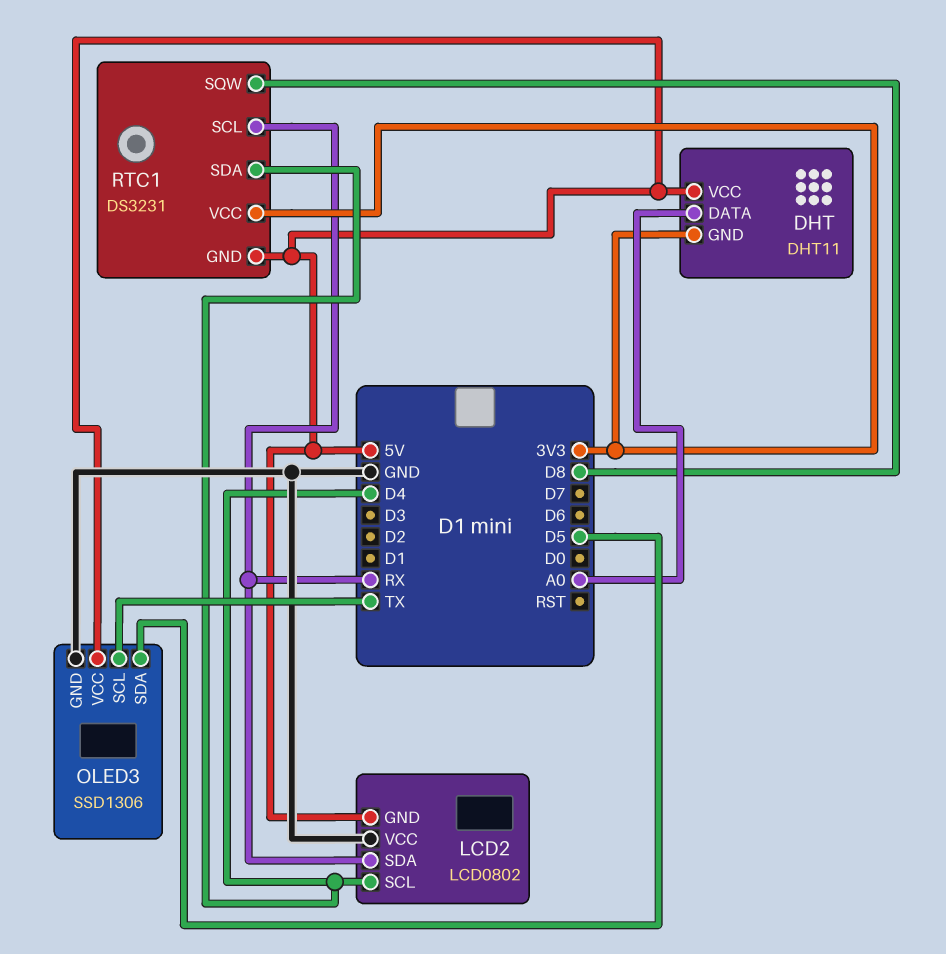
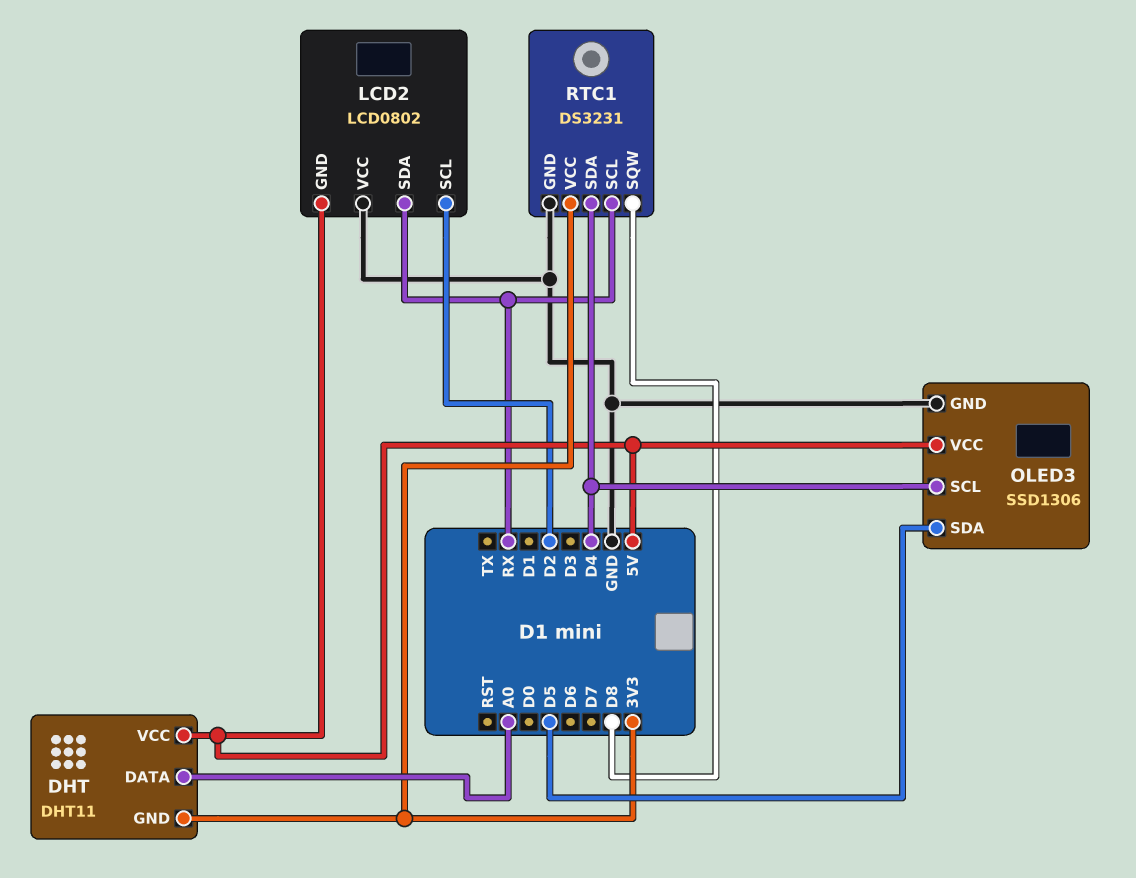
LCD2 pin SCL: D4 -> D2
OLED3 pin SCL: TX -> D4
RTC1 pin GND: 5V -> GND

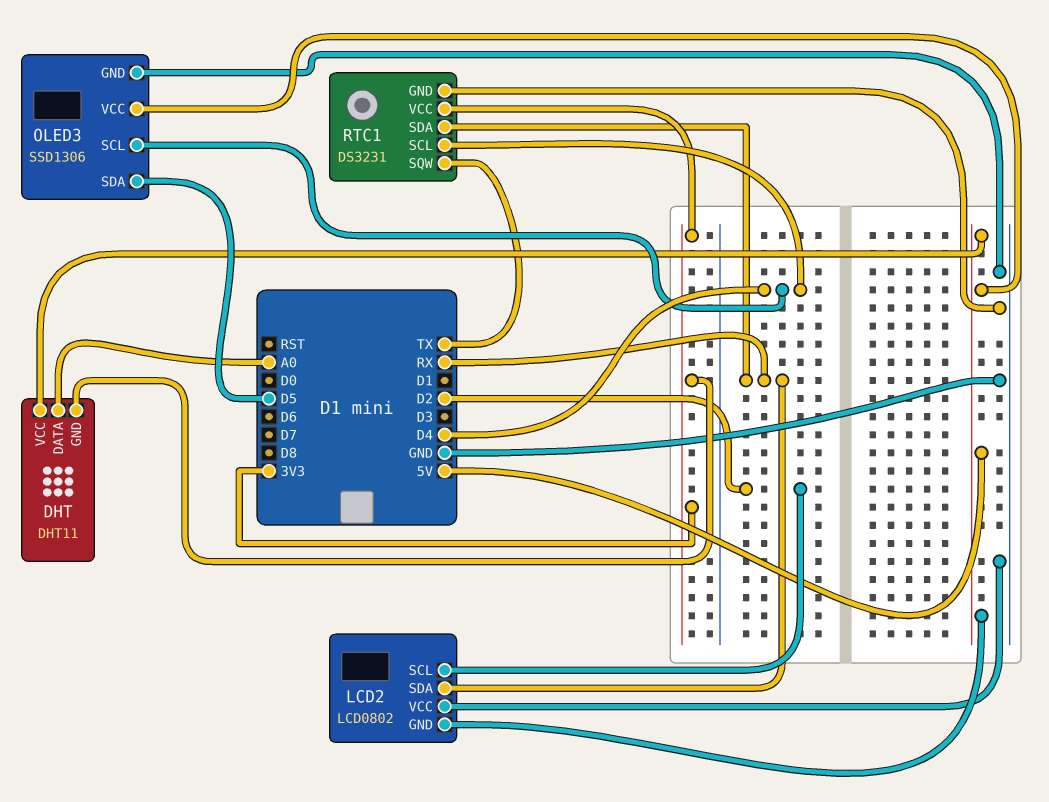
RTC1 pin SCL: RX -> D4
RTC1 pin SDA: D4 -> RX
RTC1 pin SQW: D8 -> TX

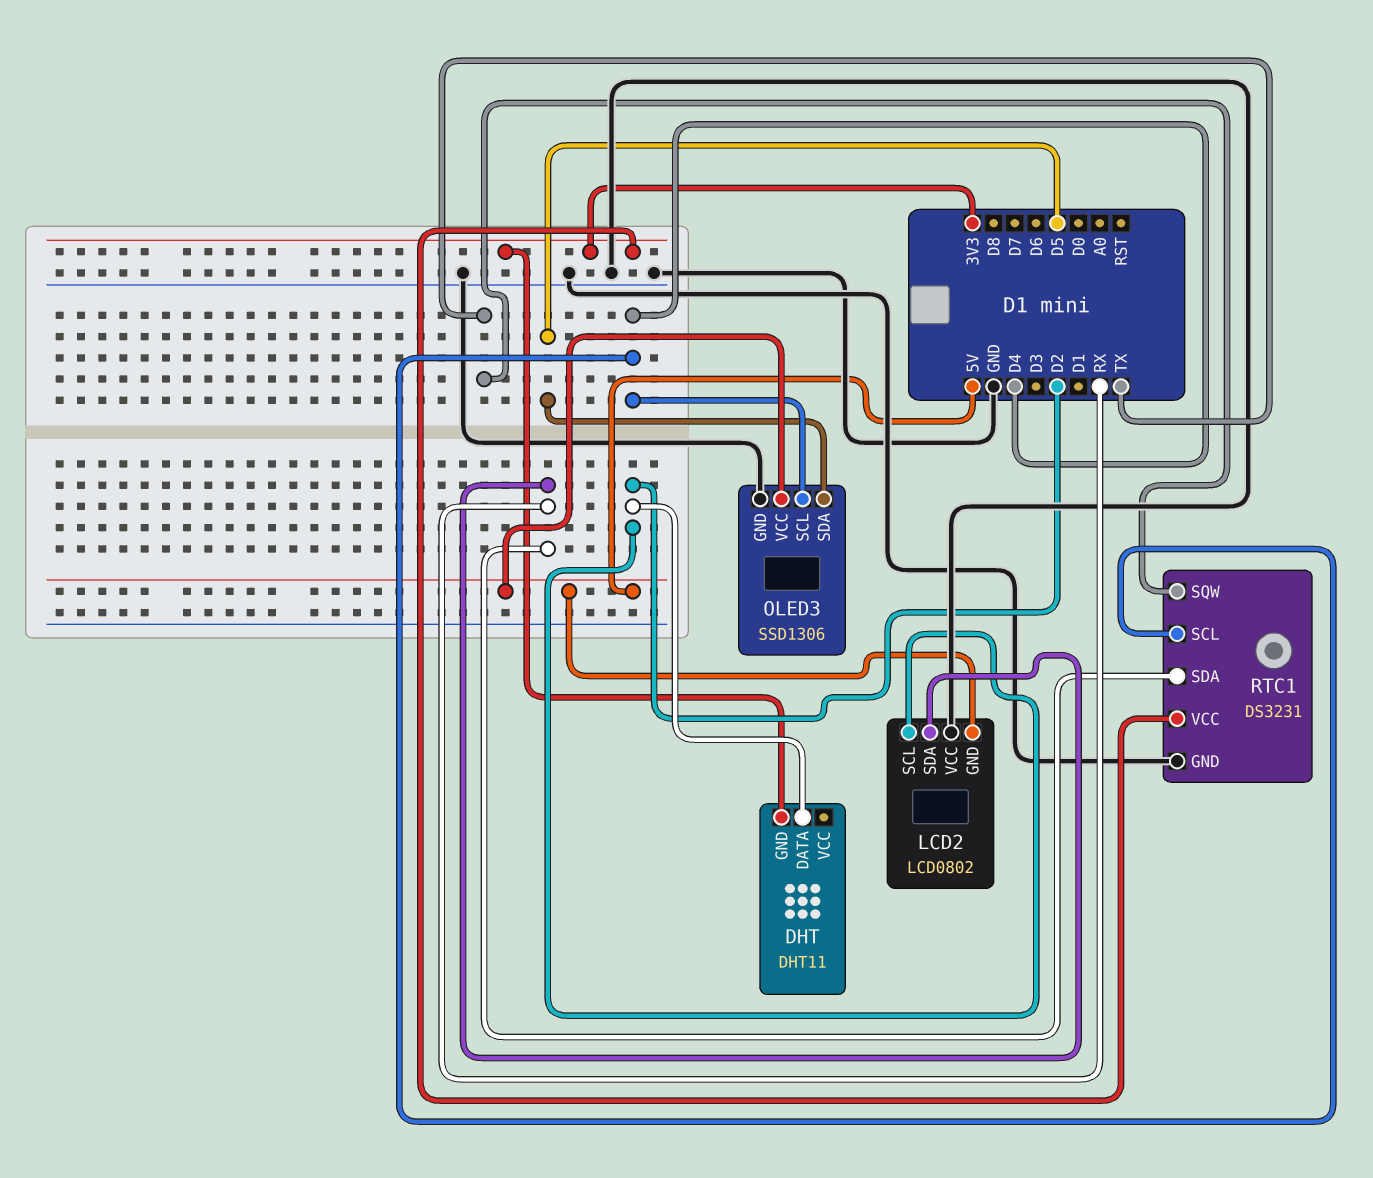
DHT pin DATA: A0 -> D2
DHT pin VCC: 5V -> none

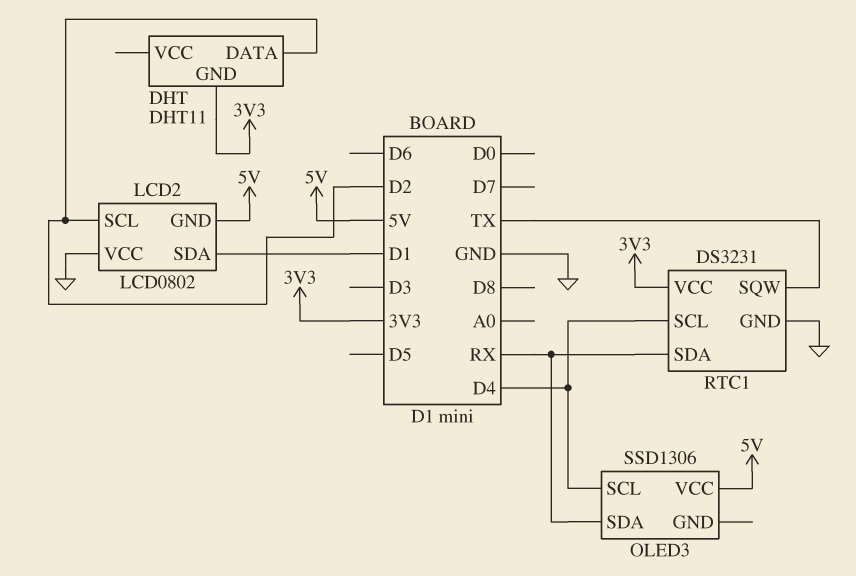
LCD2 pin SDA: RX -> D1
OLED3 pin GND: GND -> none
OLED3 pin SDA: D5 -> RX

